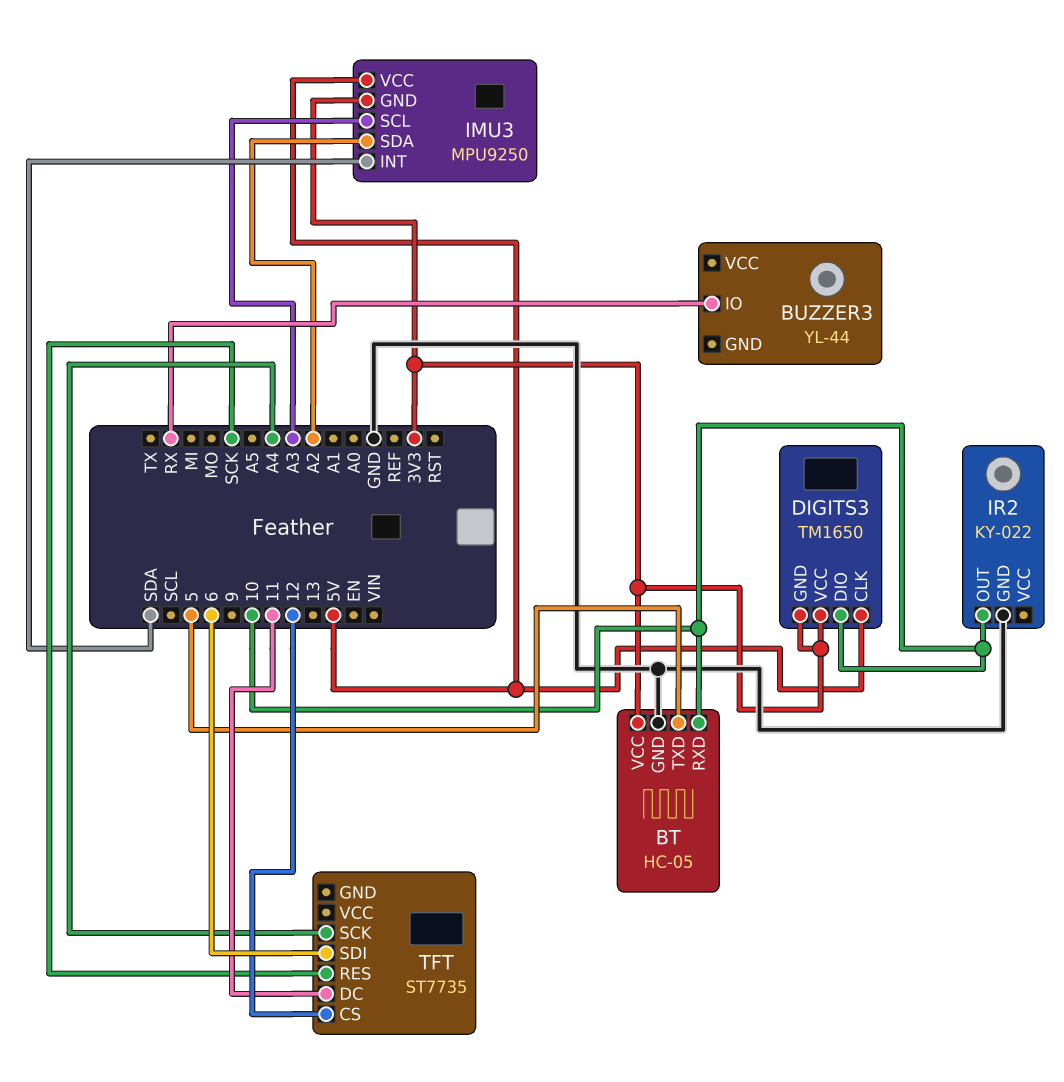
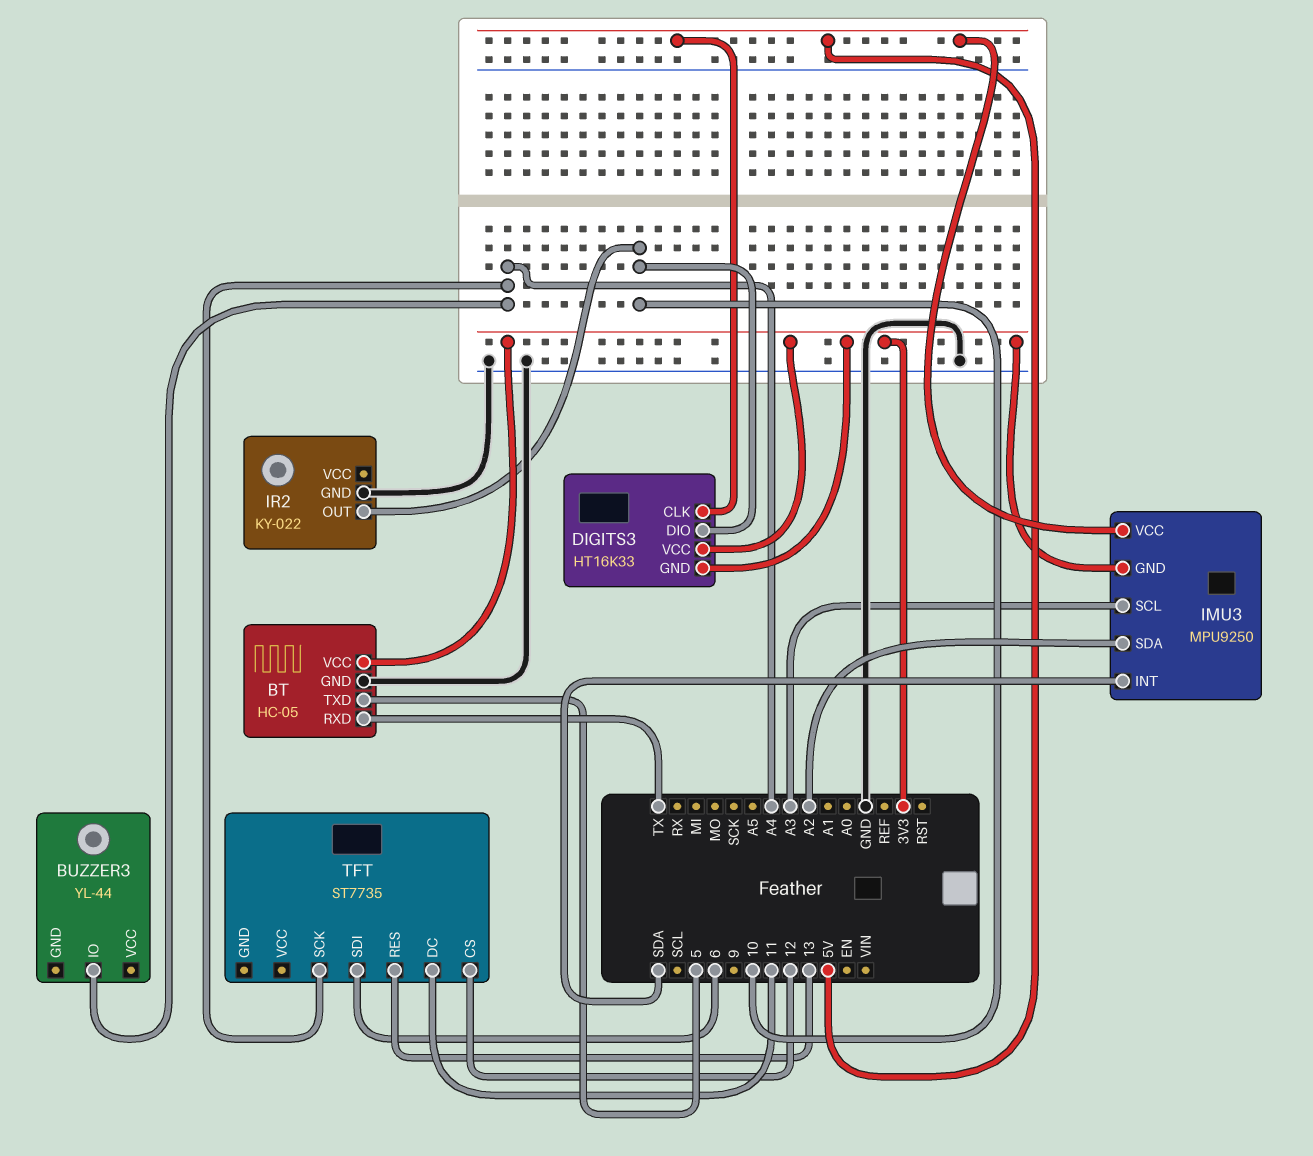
BT pin RXD: 10 -> TX
BUZZER3 pin IO: RX -> A4
DIGITS3: TM1650 -> HT16K33
TFT pin RES: SCK -> 13

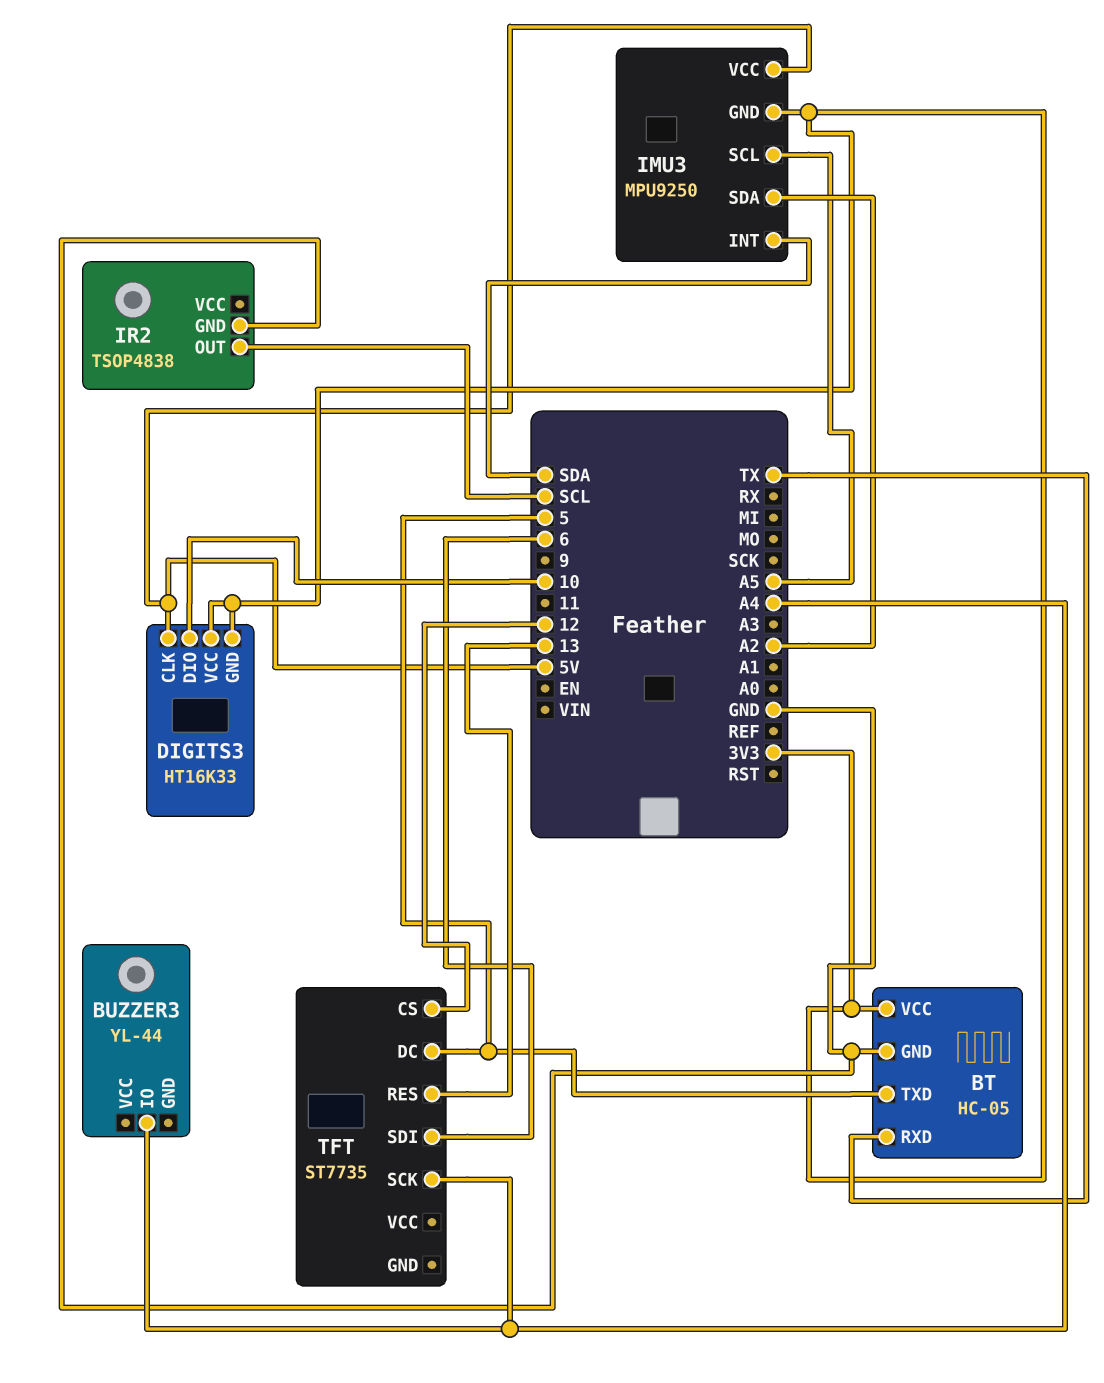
IMU3 pin SCL: A3 -> A5
IR2: KY-022 -> TSOP4838
IR2 pin OUT: 10 -> SCL
TFT pin DC: 11 -> 5

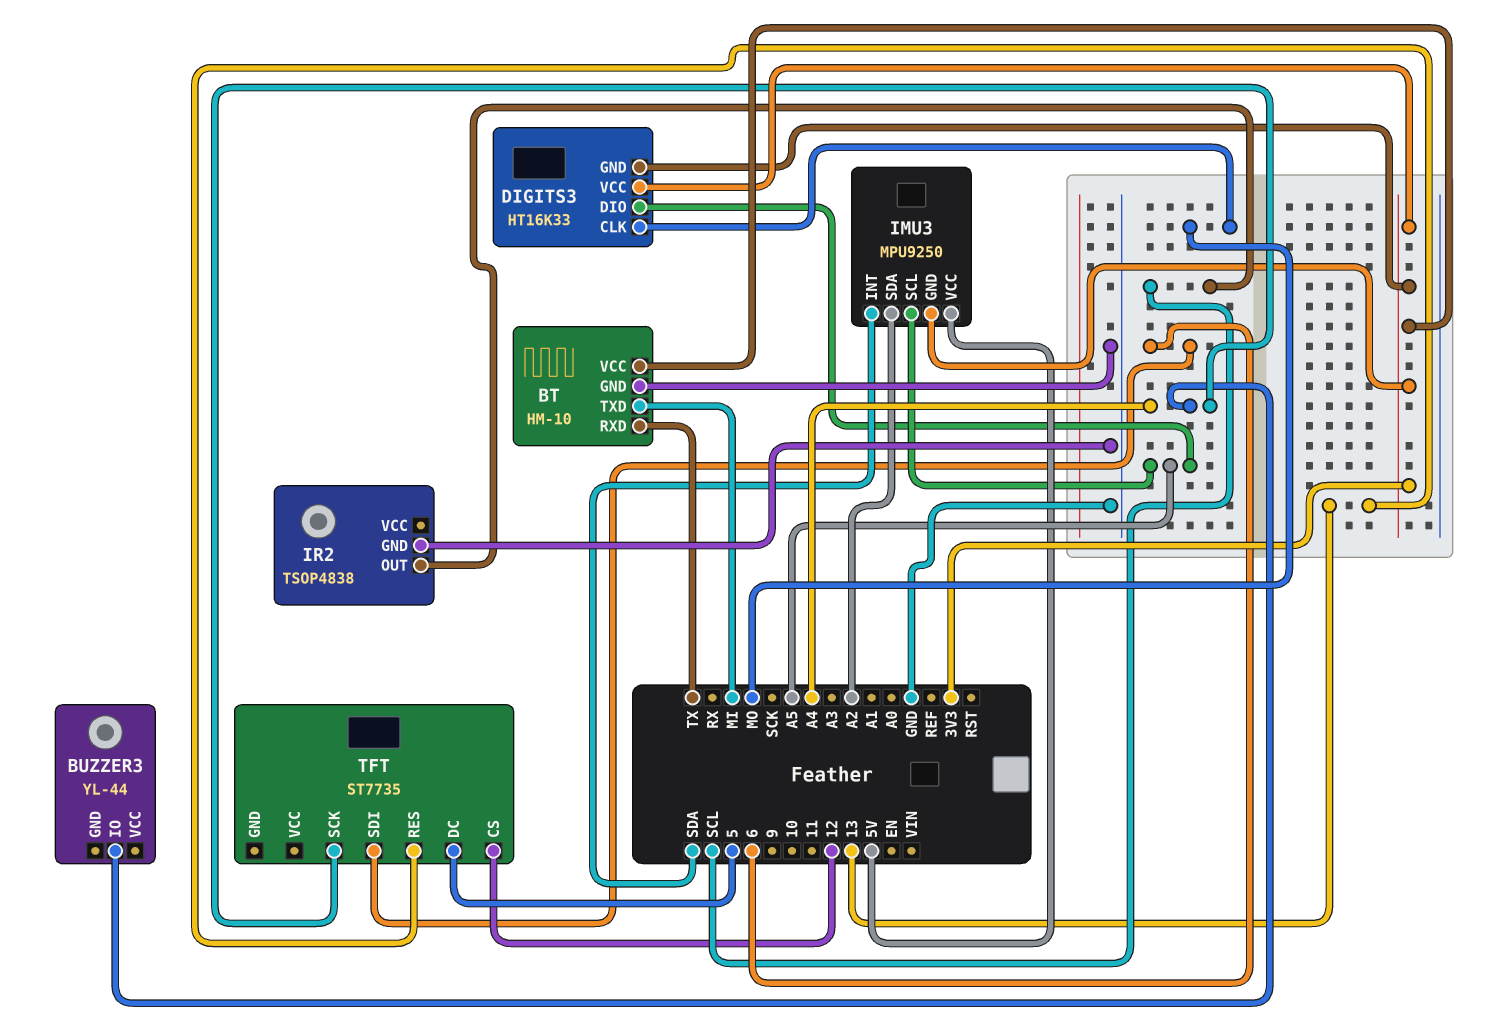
BT: HC-05 -> HM-10
BT pin TXD: 5 -> MI
DIGITS3 pin CLK: 5V -> MO
DIGITS3 pin DIO: 10 -> A5

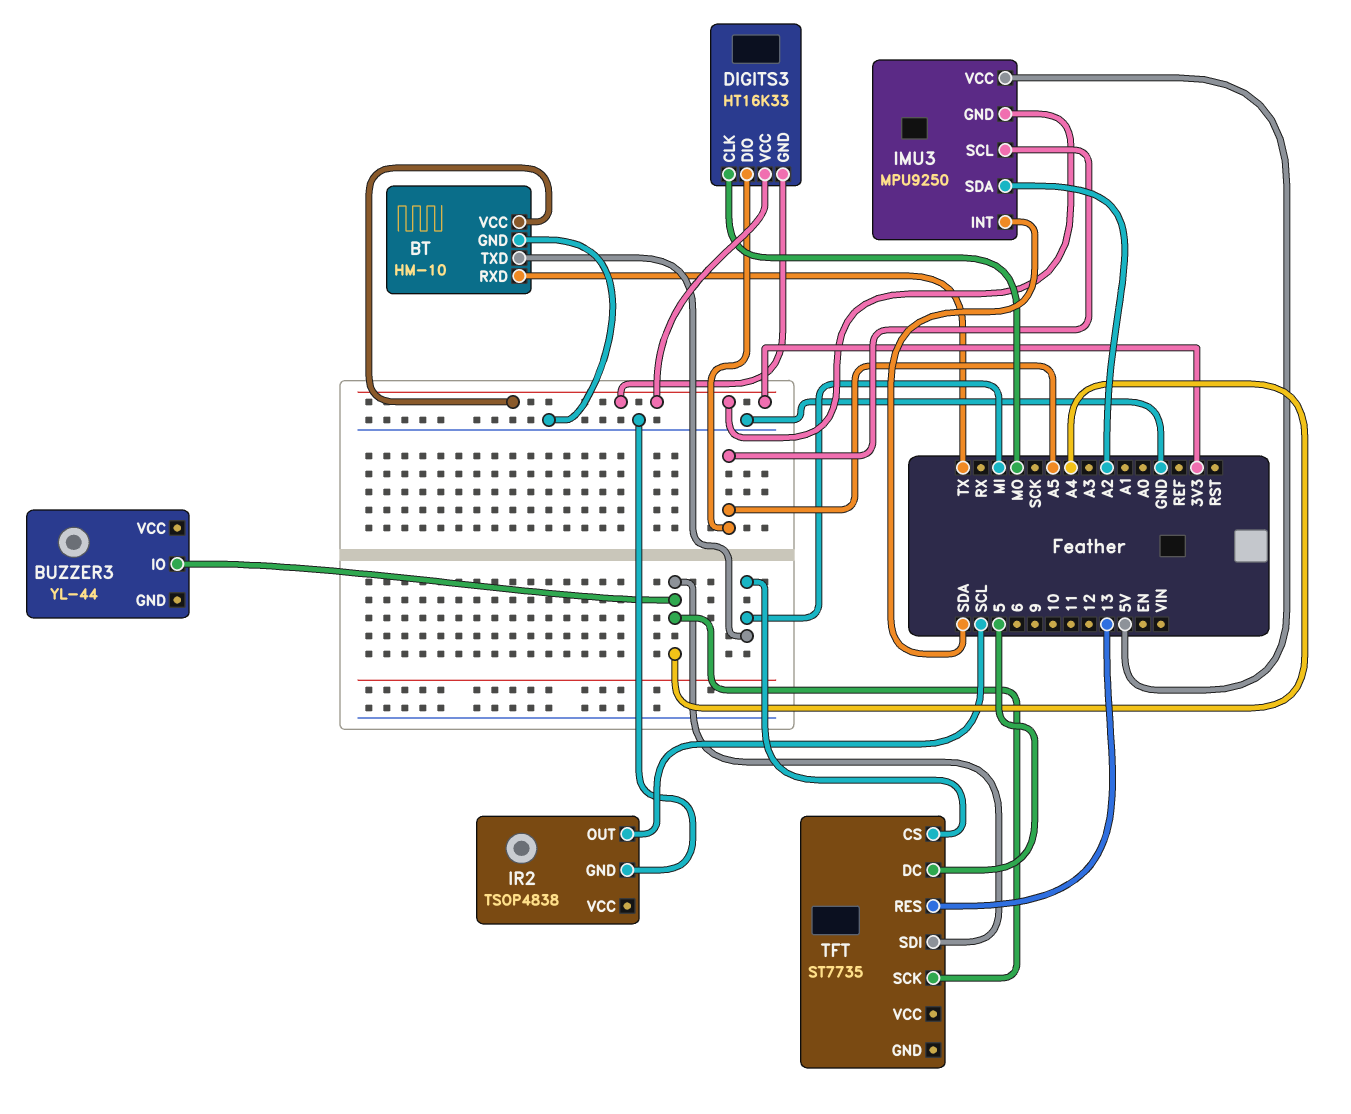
TFT pin CS: 12 -> MI
TFT pin SDI: 6 -> A4

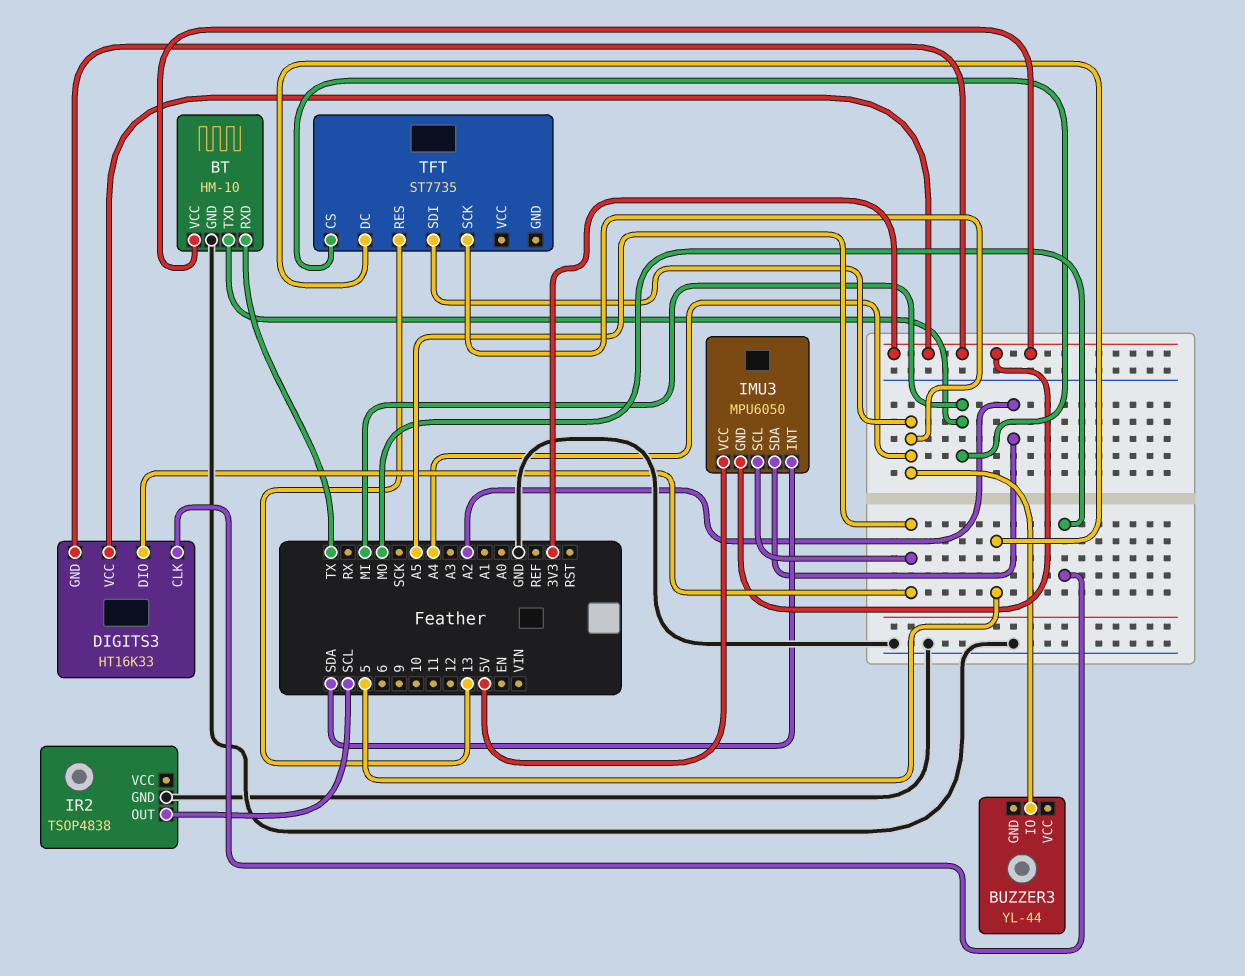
IMU3: MPU9250 -> MPU6050

